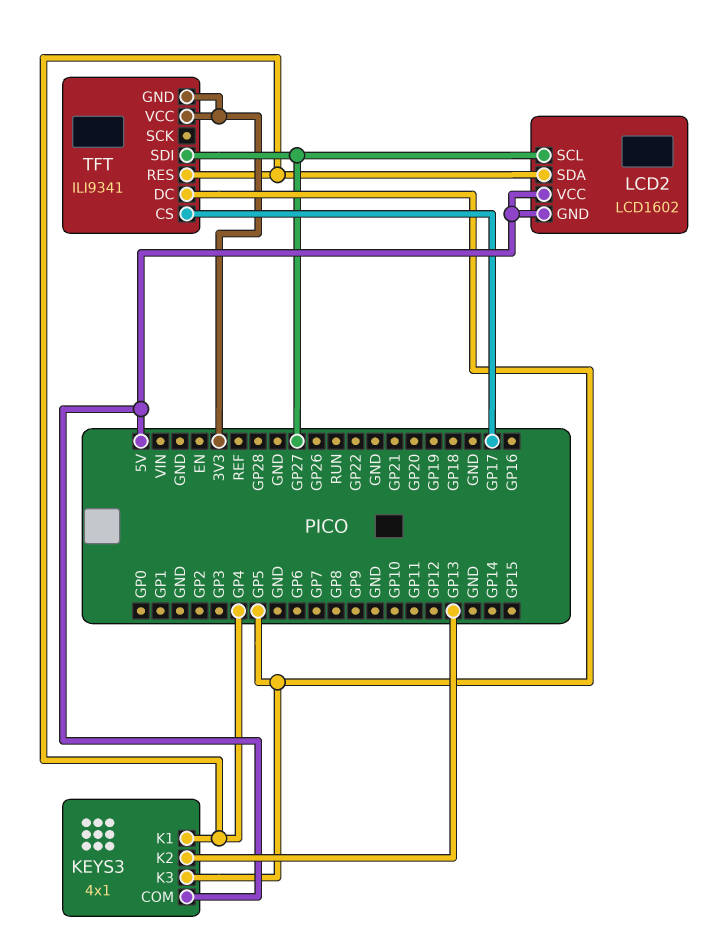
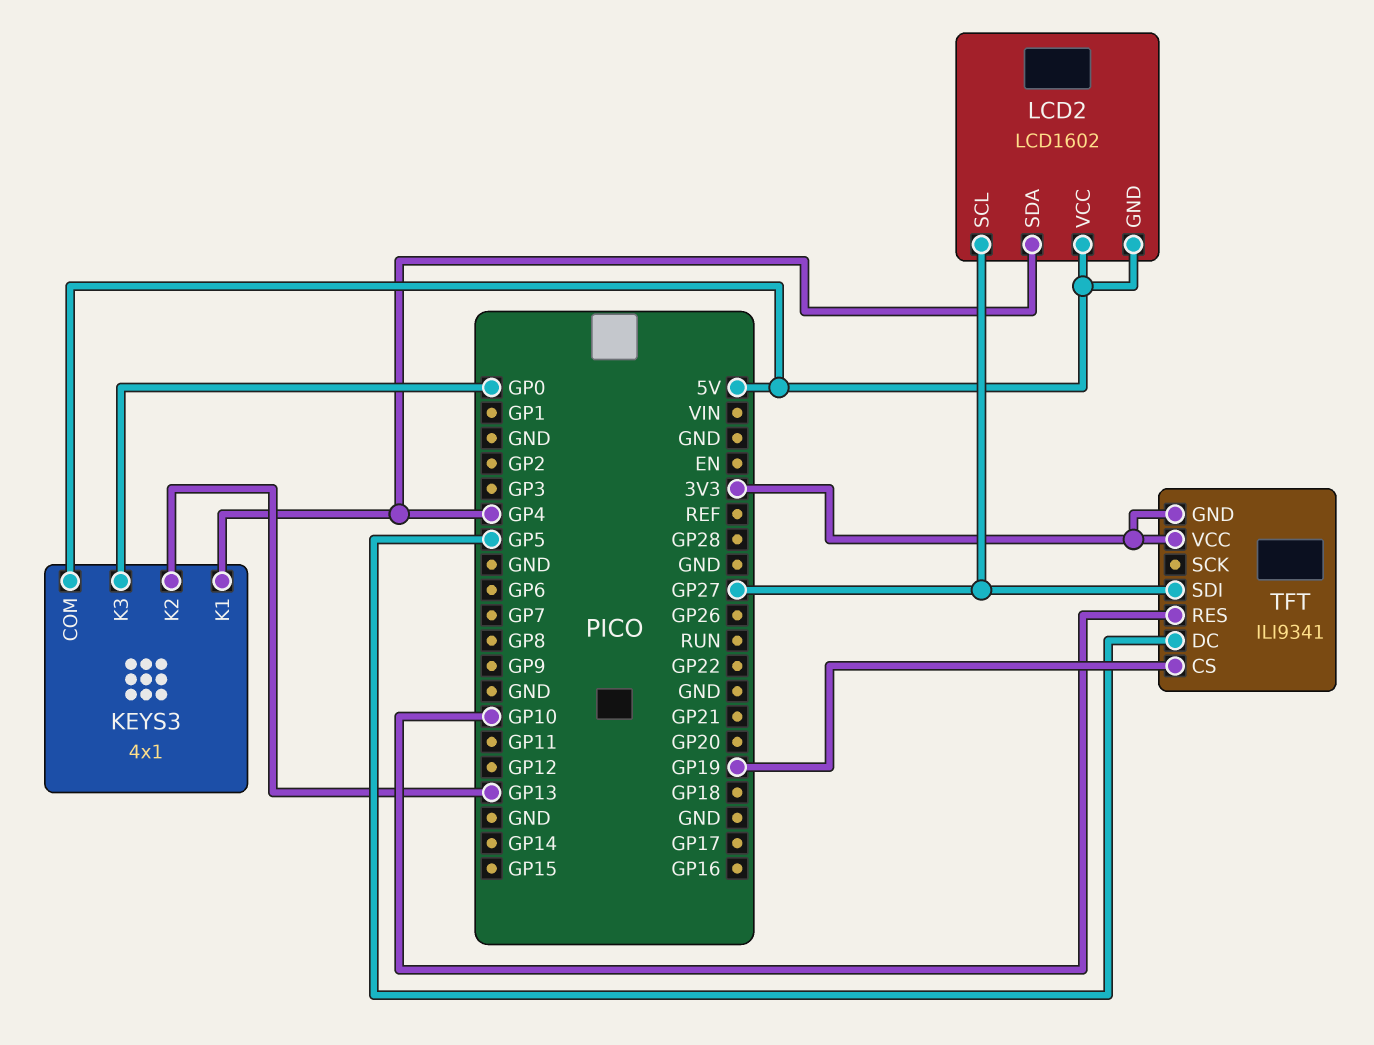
KEYS3 pin K3: GP5 -> GP0
TFT pin CS: GP17 -> GP19
TFT pin RES: GP4 -> GP10

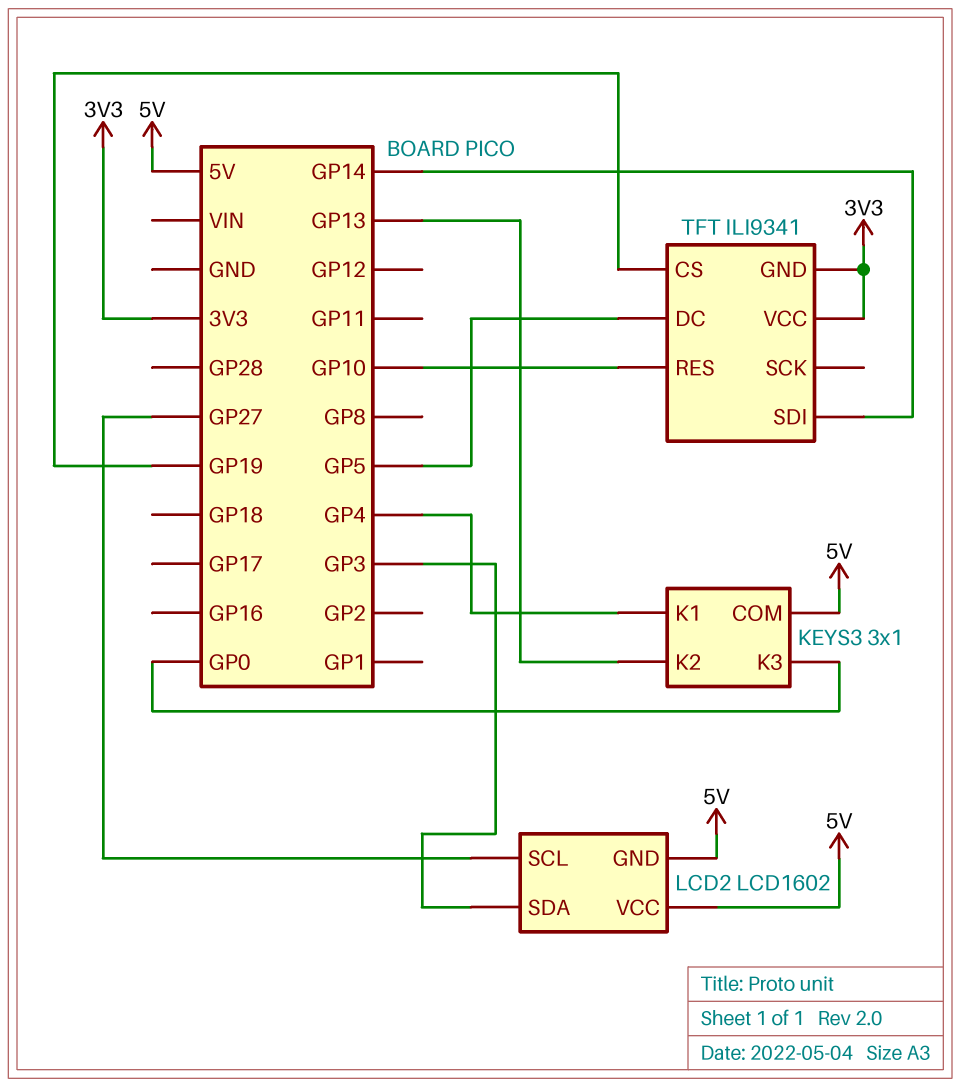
KEYS3: 4x1 -> 3x1
LCD2 pin SDA: GP4 -> GP3
TFT pin SDI: GP27 -> GP14

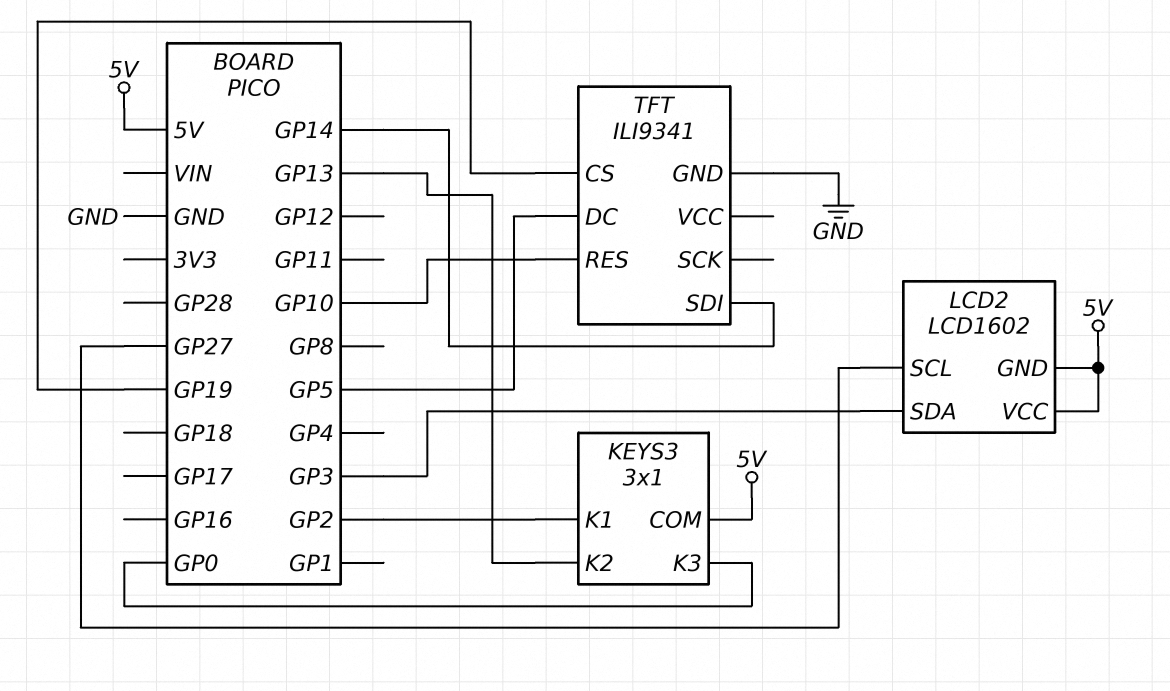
KEYS3 pin K1: GP4 -> GP2
TFT pin GND: 3V3 -> GND
TFT pin VCC: 3V3 -> none

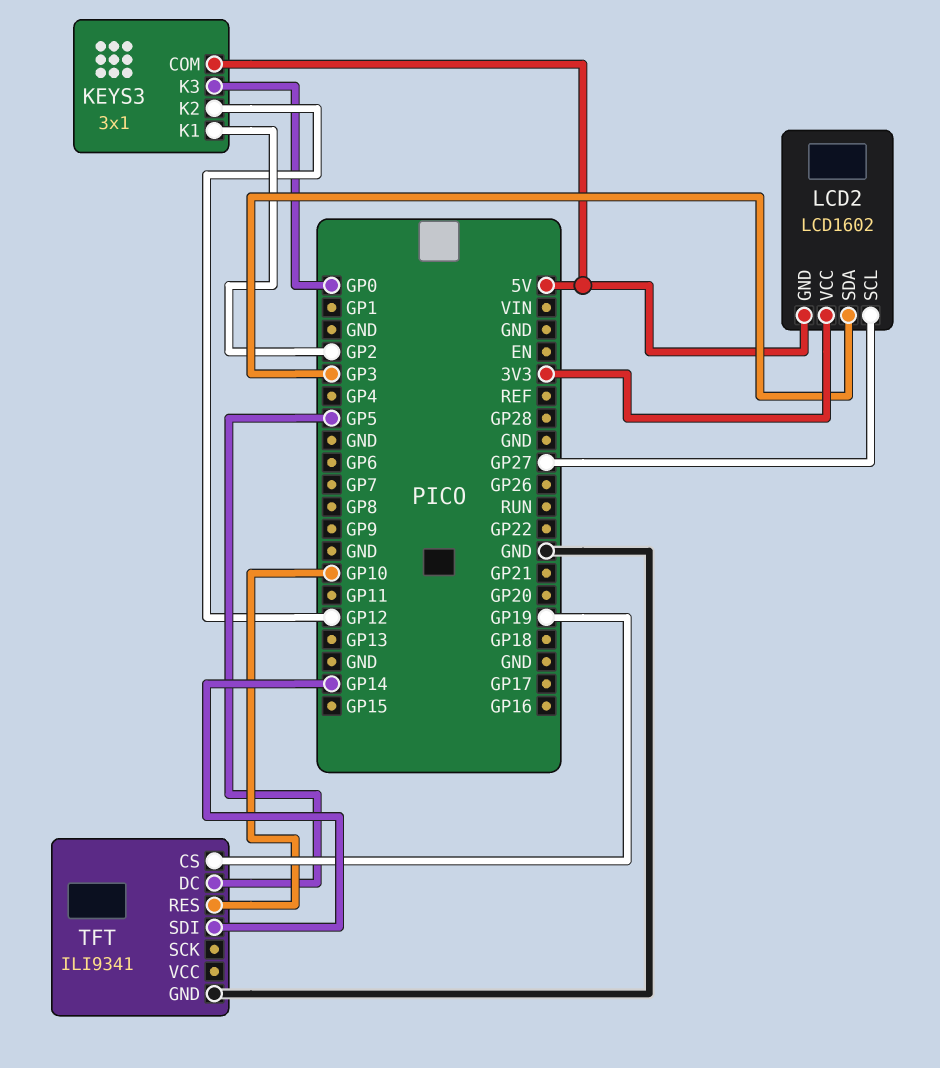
KEYS3 pin K2: GP13 -> GP12
LCD2 pin VCC: 5V -> 3V3

